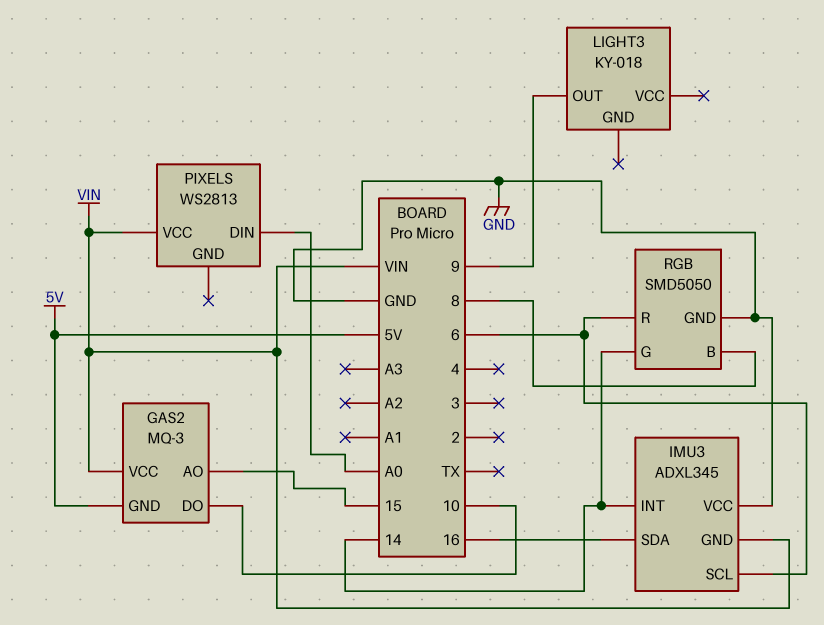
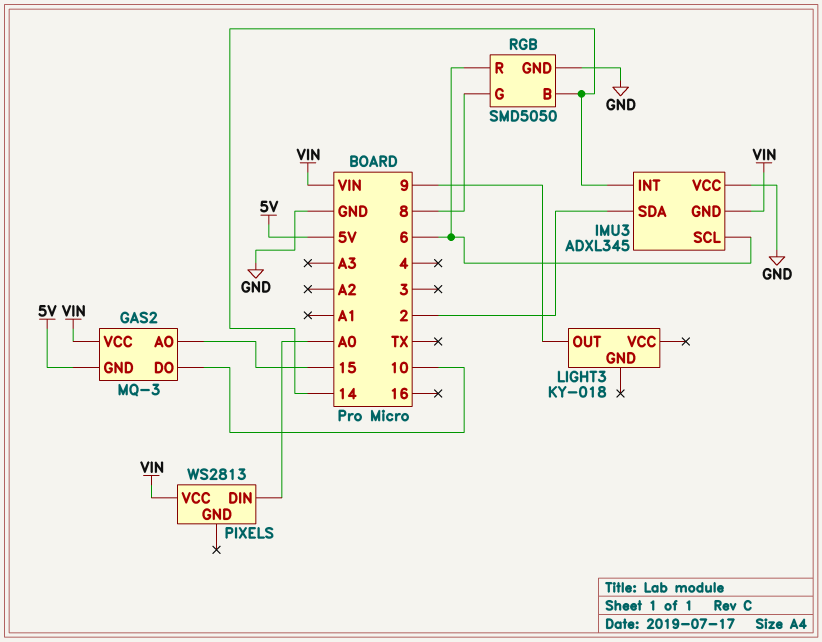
IMU3 pin SDA: 16 -> 2
RGB pin B: 8 -> 14
RGB pin G: 14 -> 8

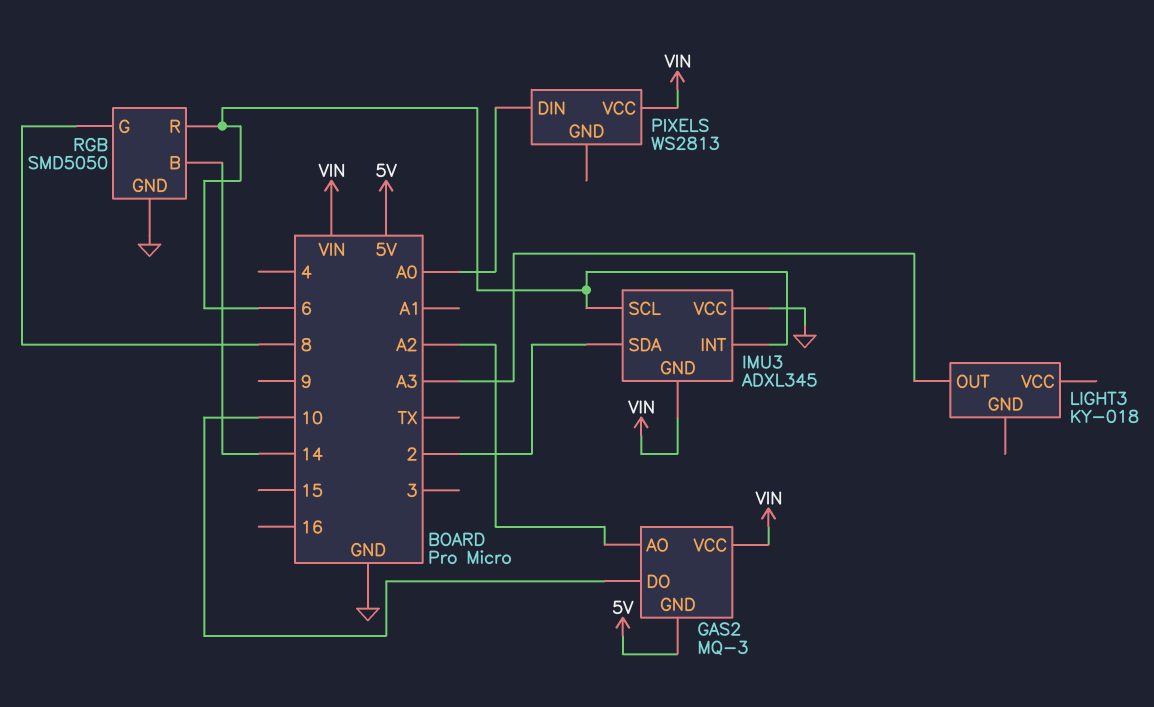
GAS2 pin AO: 15 -> A2
IMU3 pin INT: 14 -> 6
LIGHT3 pin OUT: 9 -> A3

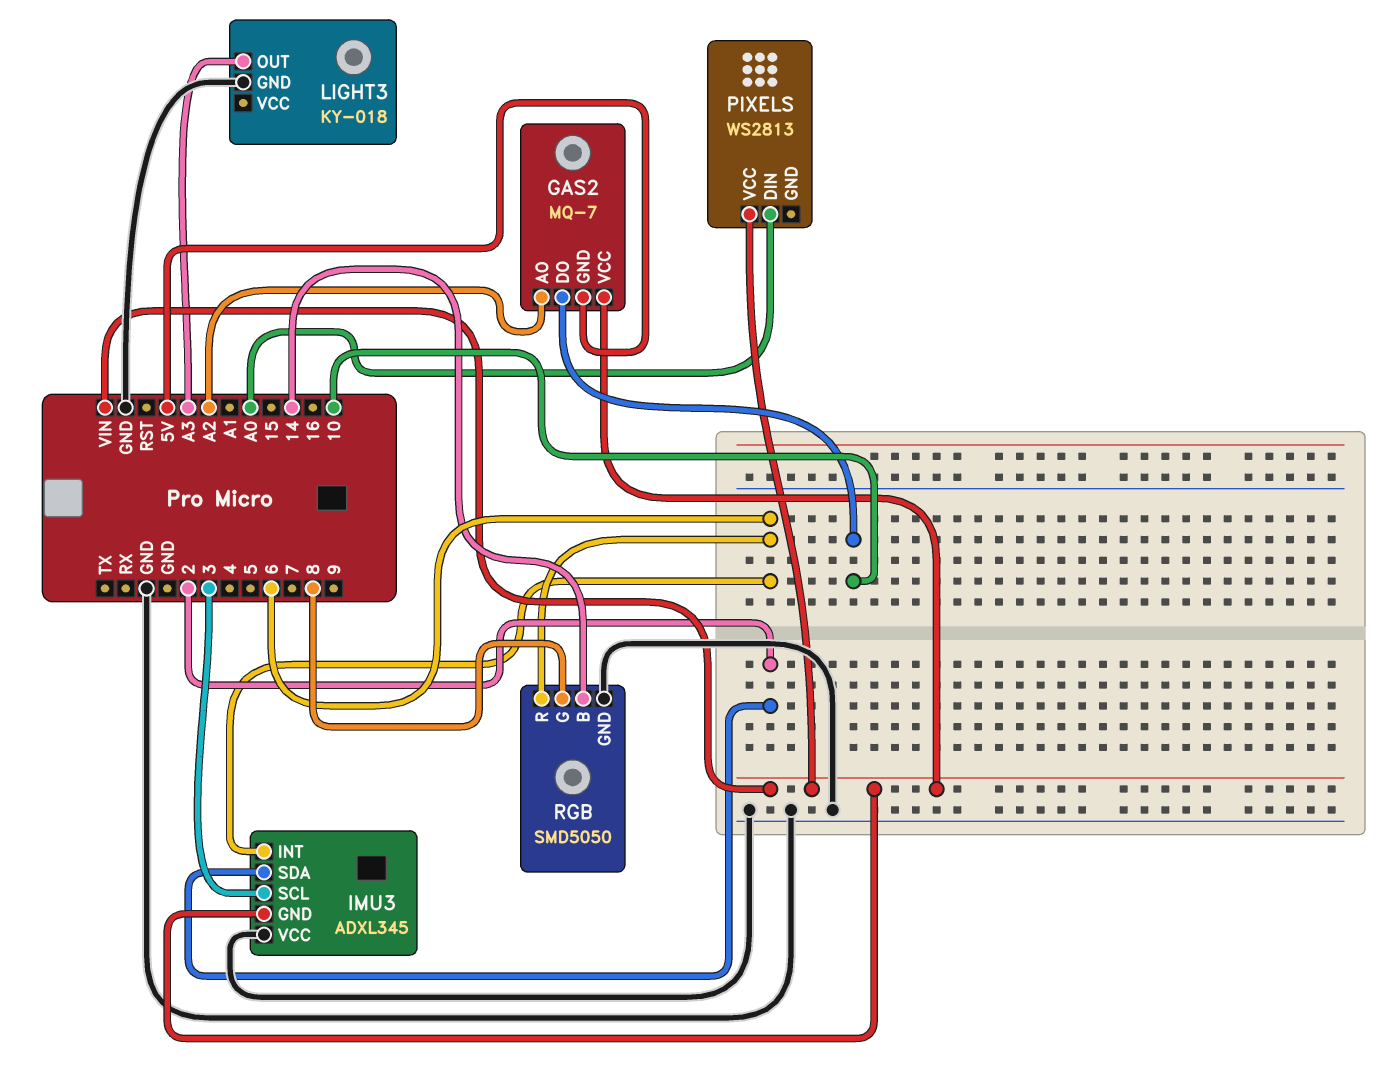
GAS2: MQ-3 -> MQ-7
IMU3 pin SCL: 6 -> 3
LIGHT3 pin GND: none -> GND

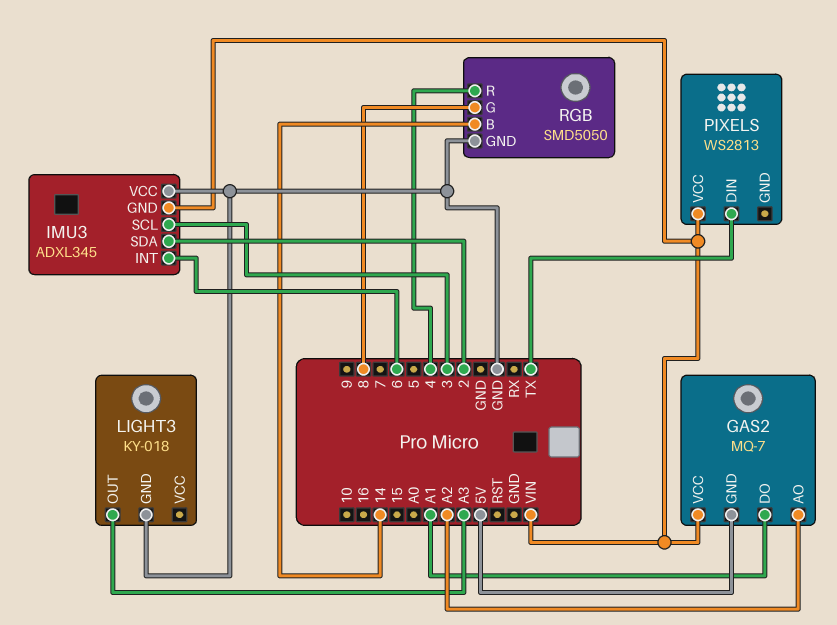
GAS2 pin DO: 10 -> A1
PIXELS pin DIN: A0 -> TX
RGB pin R: 6 -> 4

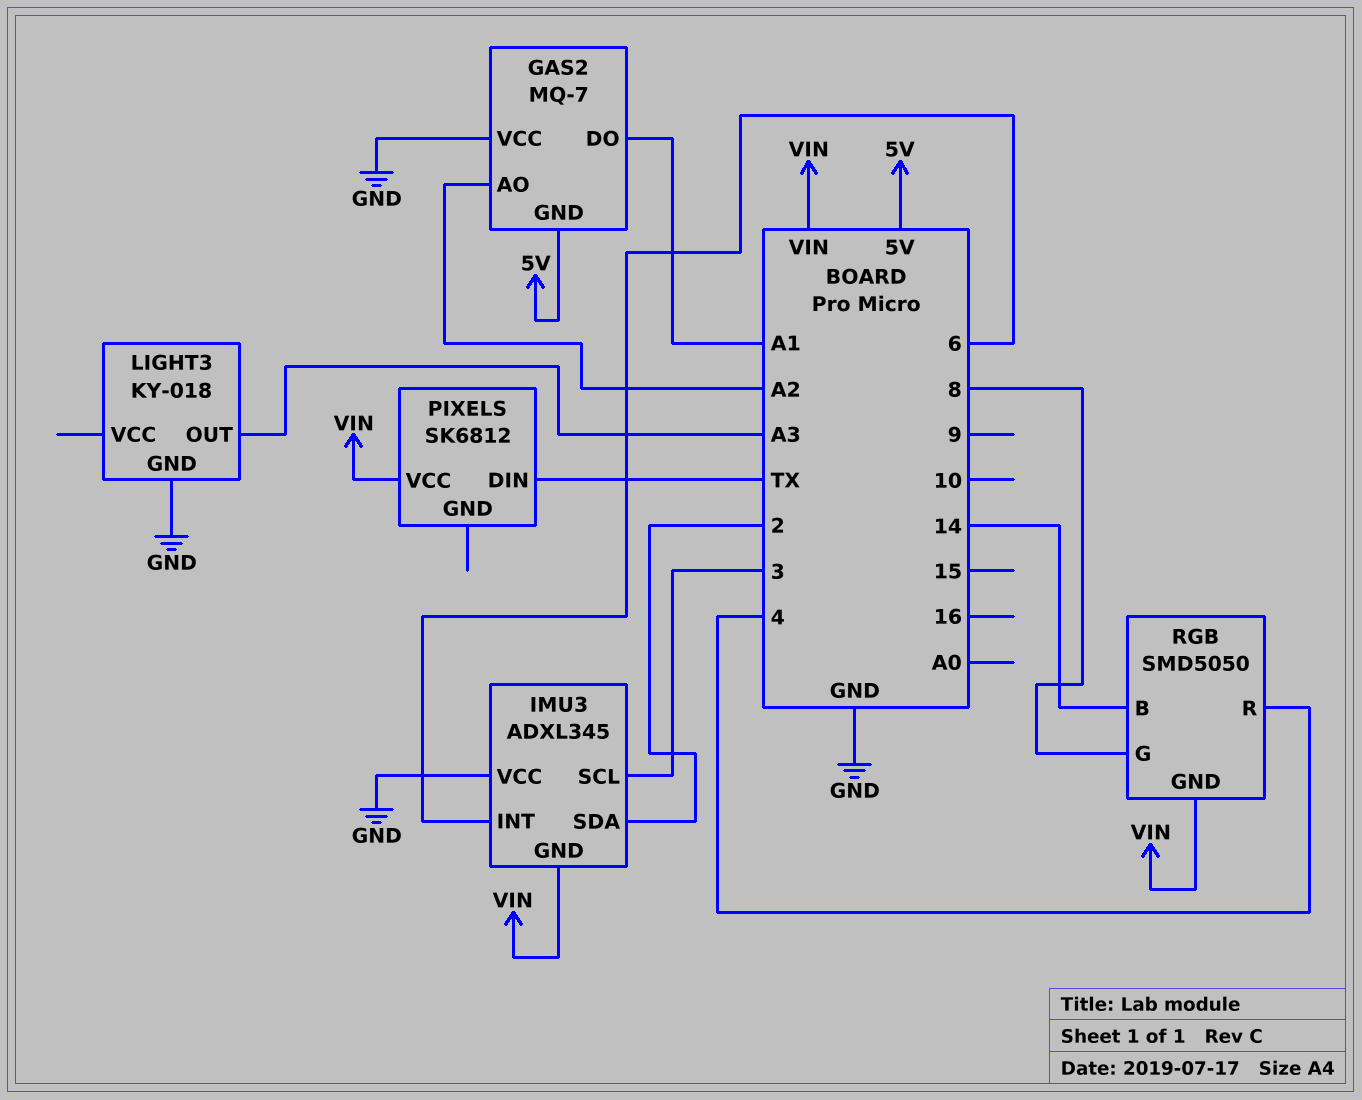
GAS2 pin VCC: VIN -> GND
PIXELS: WS2813 -> SK6812
RGB pin GND: GND -> VIN

